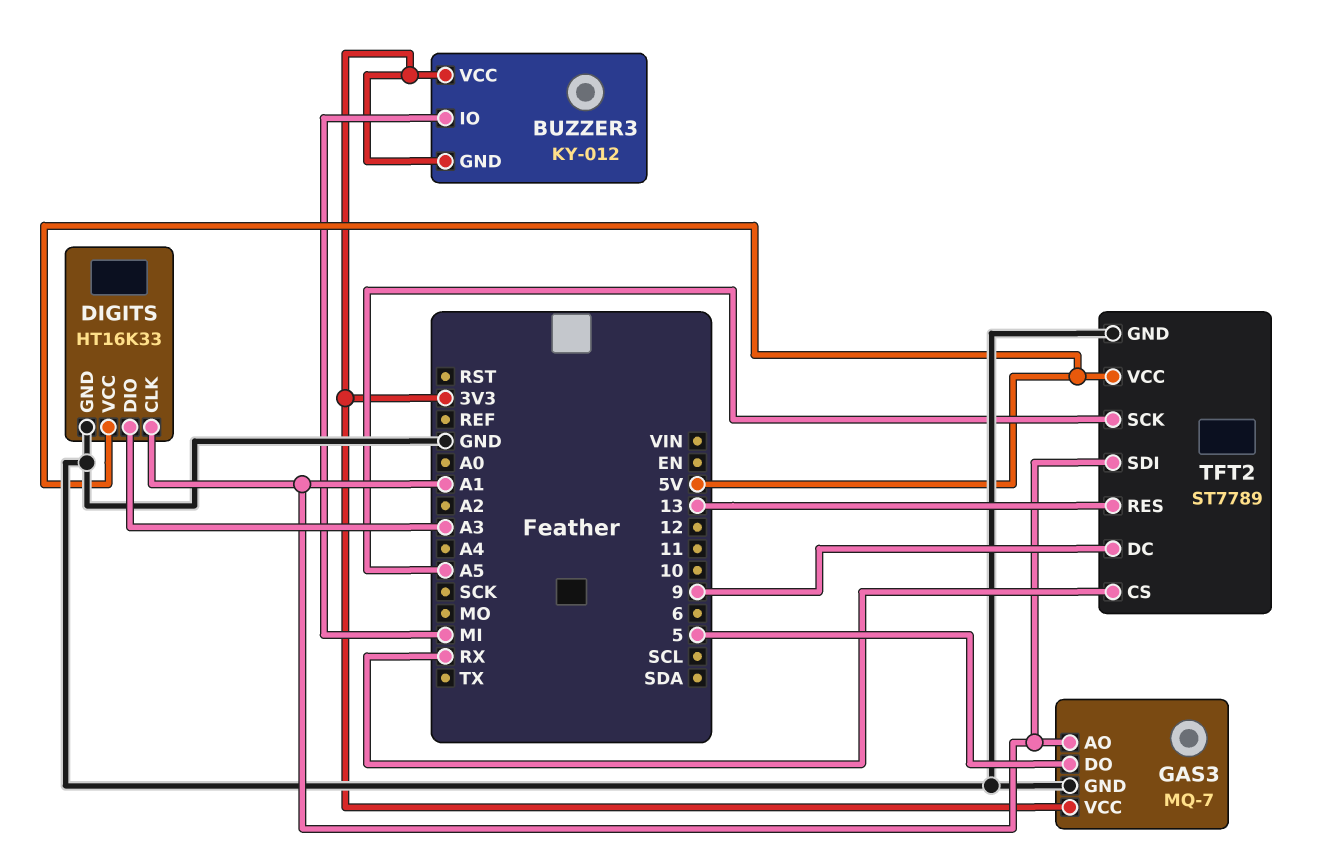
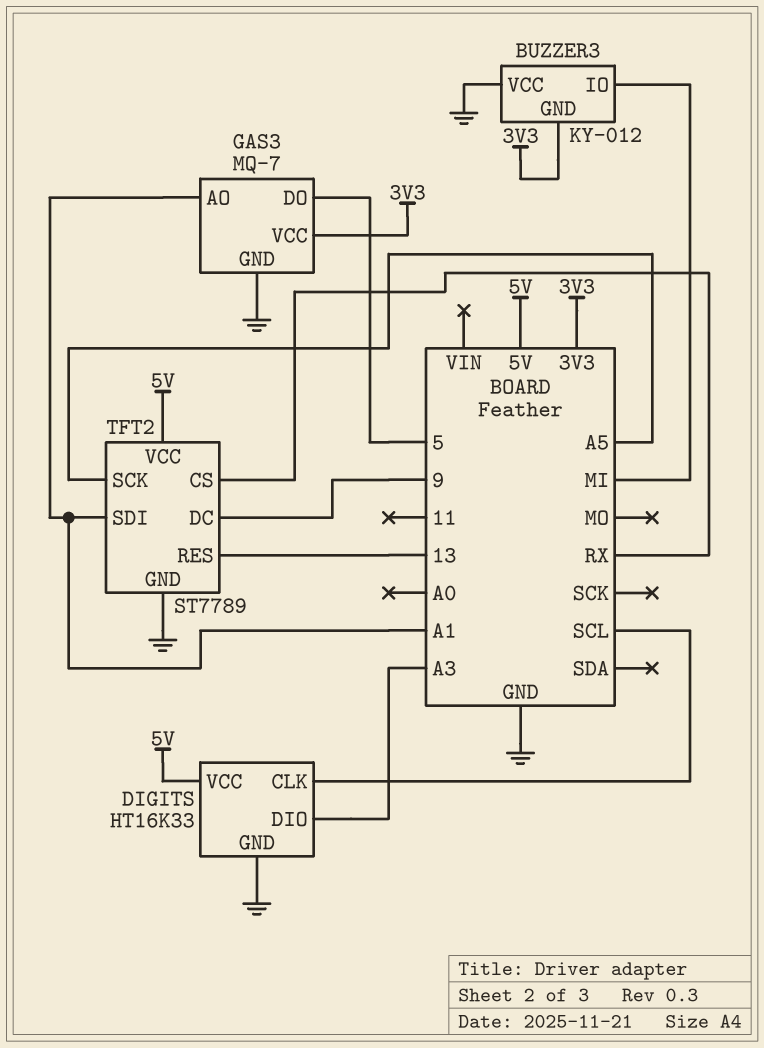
BUZZER3 pin VCC: 3V3 -> GND
DIGITS pin CLK: A1 -> SCL

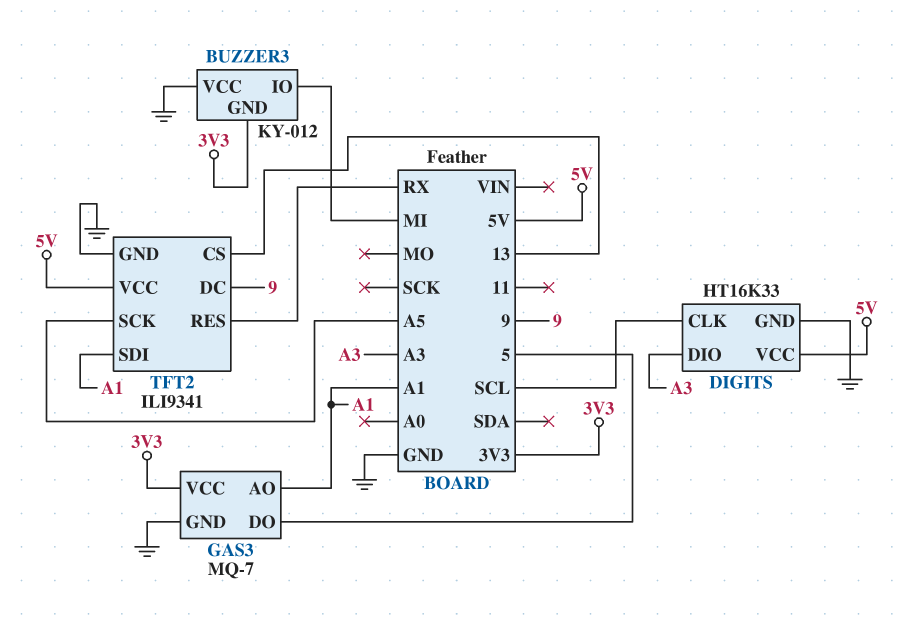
TFT2: ST7789 -> ILI9341
TFT2 pin CS: RX -> 13
TFT2 pin RES: 13 -> RX

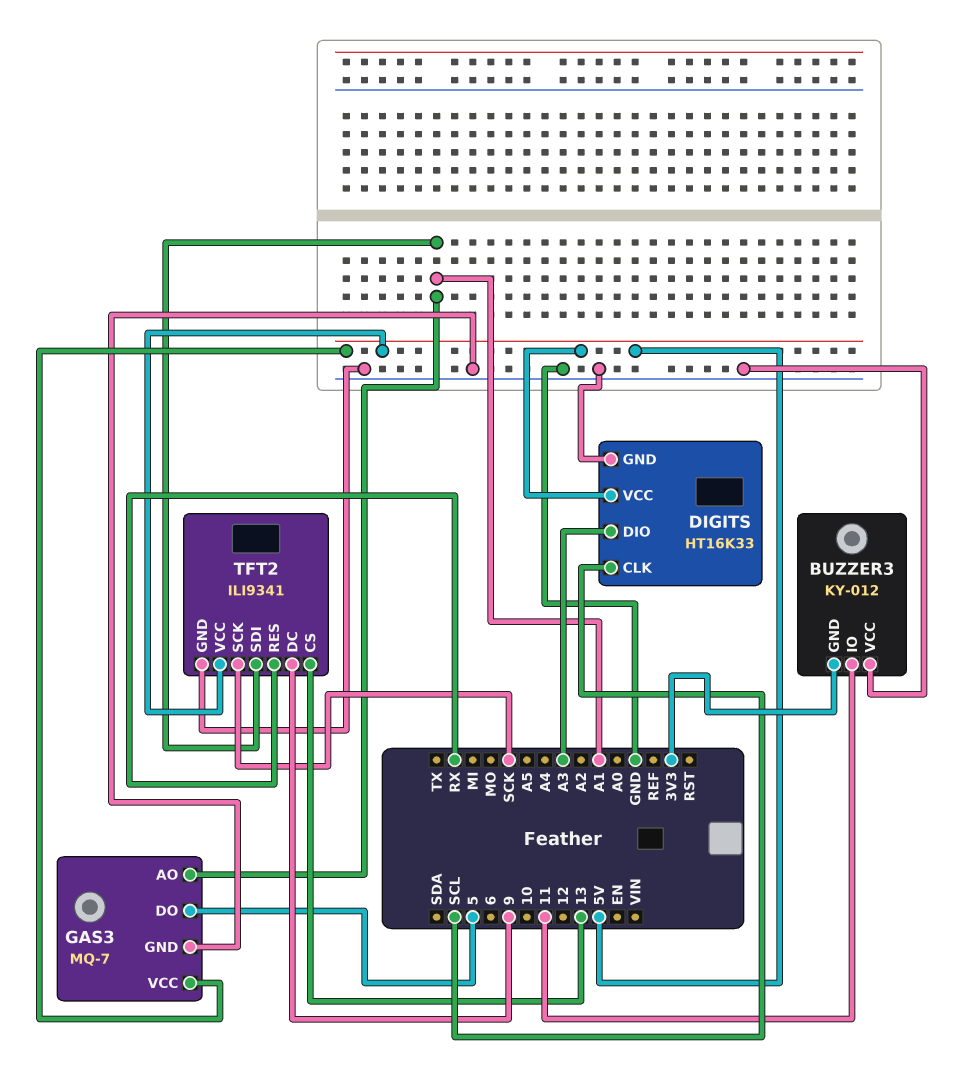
BUZZER3 pin IO: MI -> 11
GAS3 pin VCC: 3V3 -> 5V
TFT2 pin SCK: A5 -> SCK

